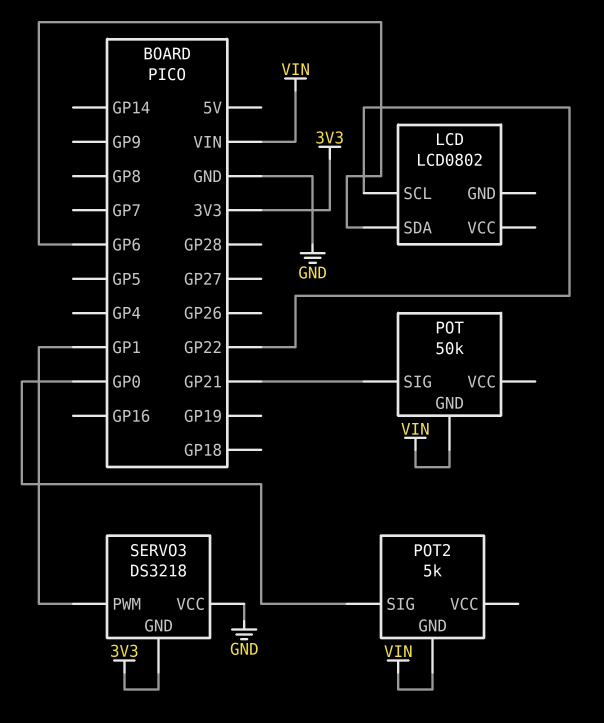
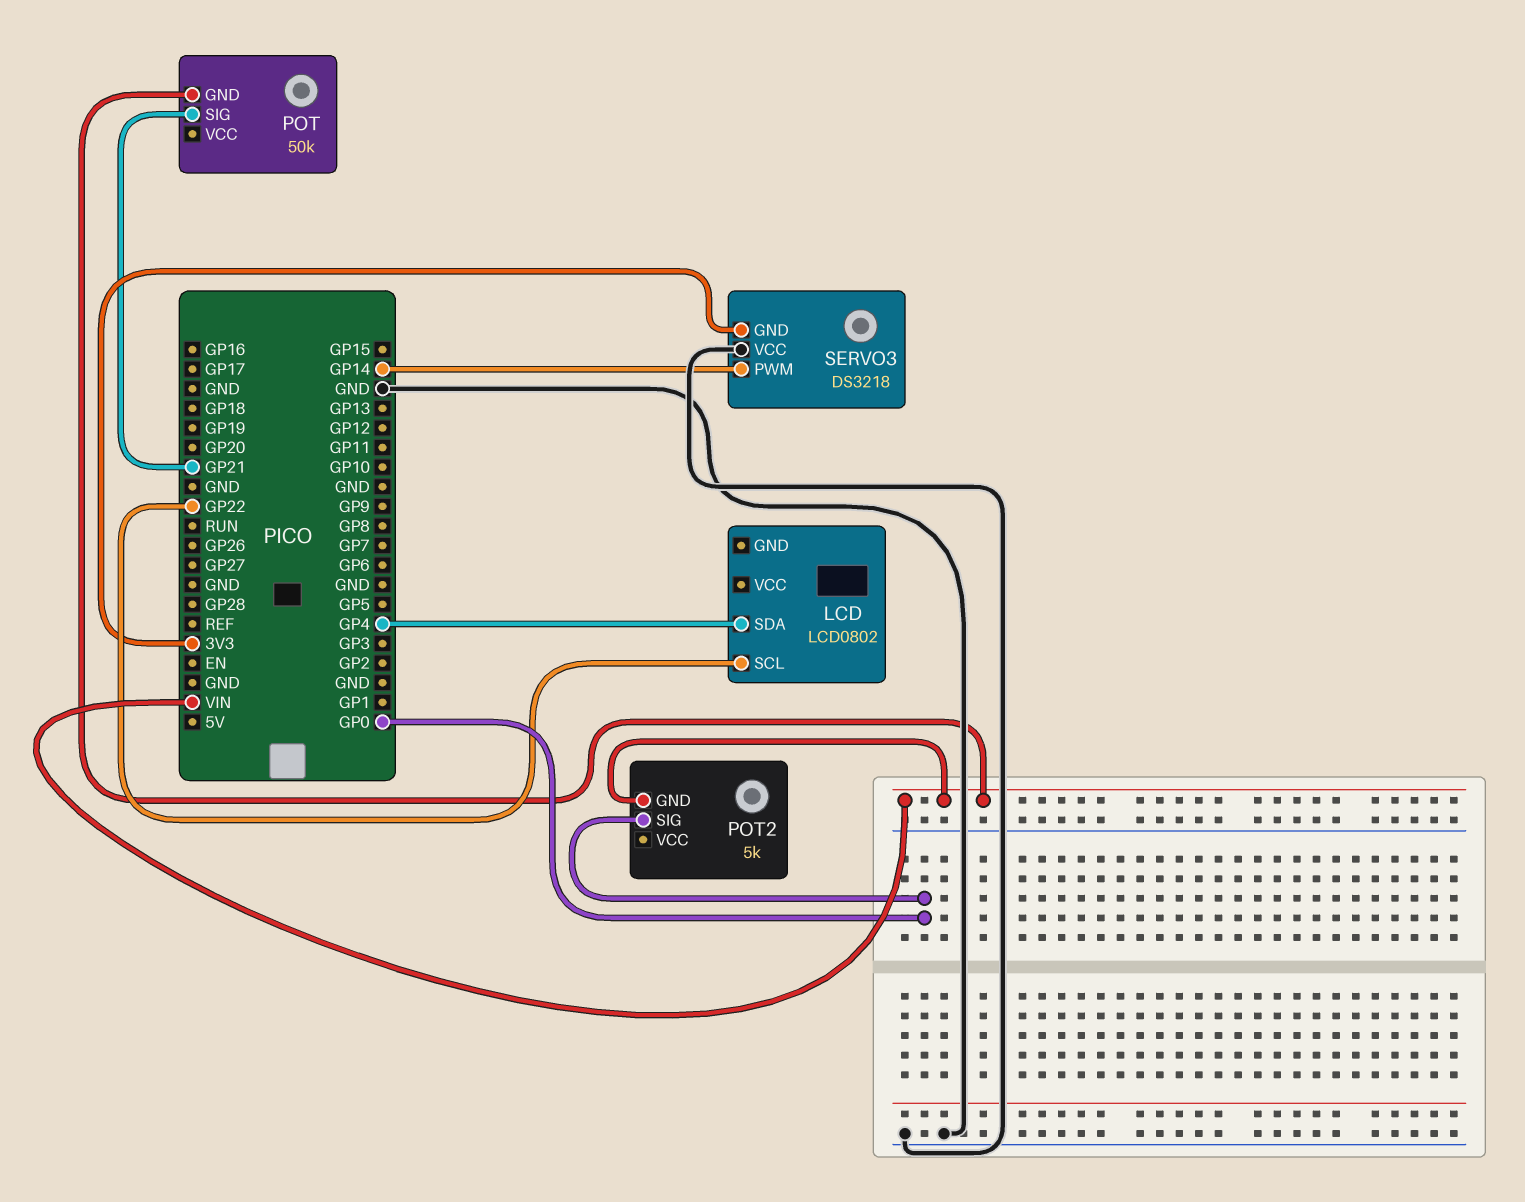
LCD pin SDA: GP6 -> GP4
SERVO3 pin PWM: GP1 -> GP14

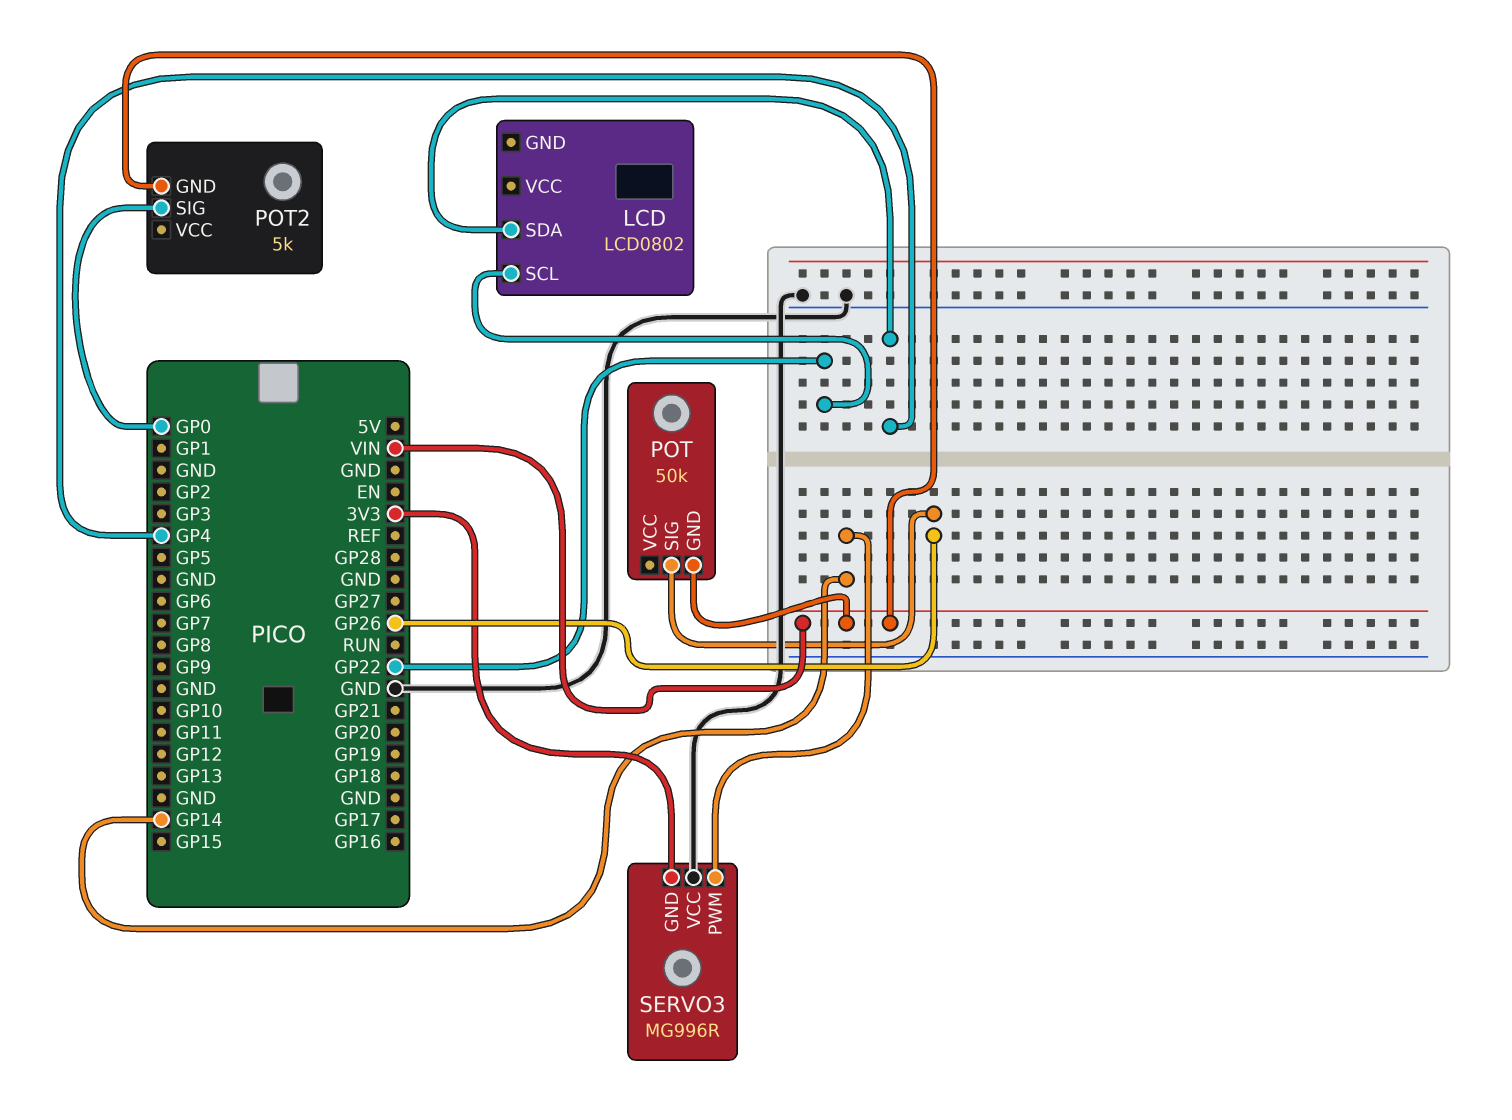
POT pin SIG: GP21 -> GP26
SERVO3: DS3218 -> MG996R

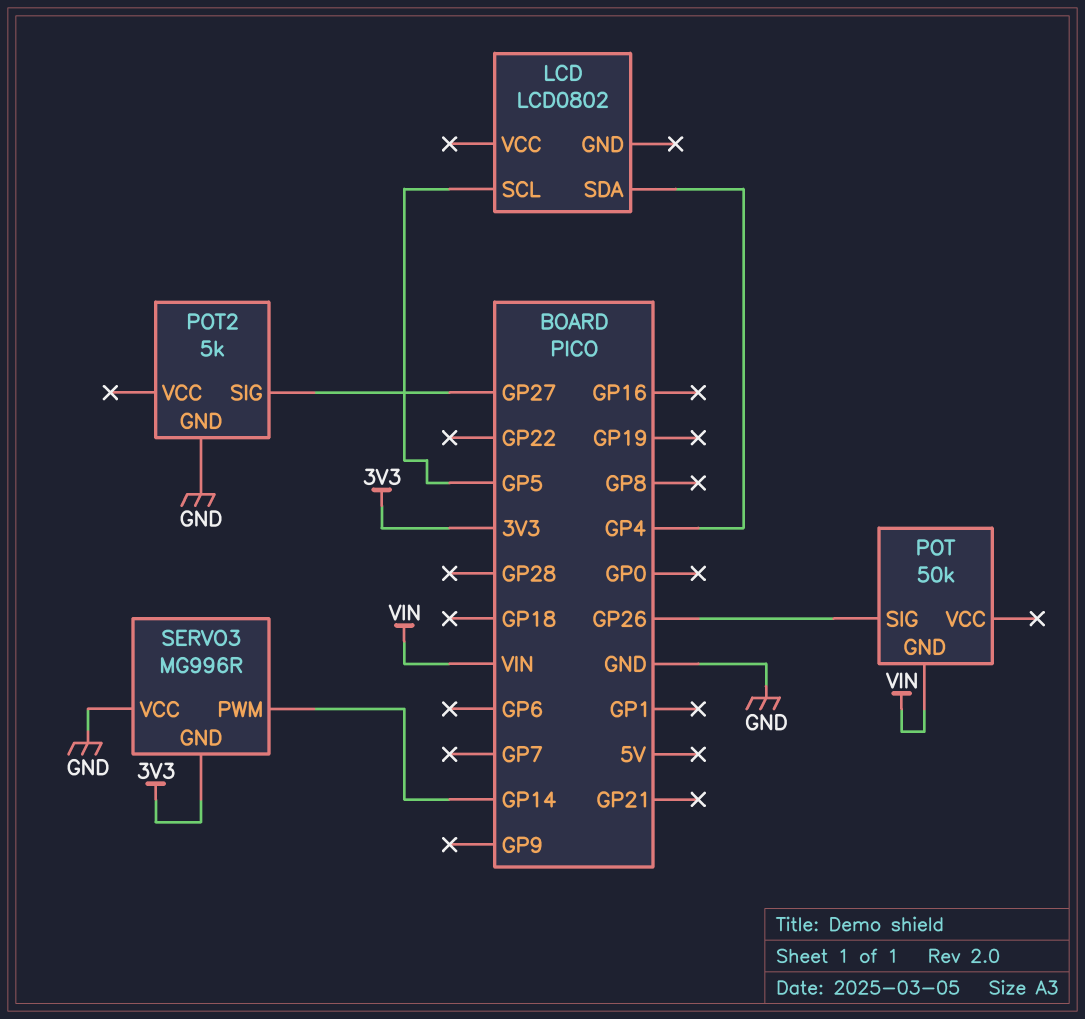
LCD pin SCL: GP22 -> GP5
POT2 pin GND: VIN -> GND
POT2 pin SIG: GP0 -> GP27

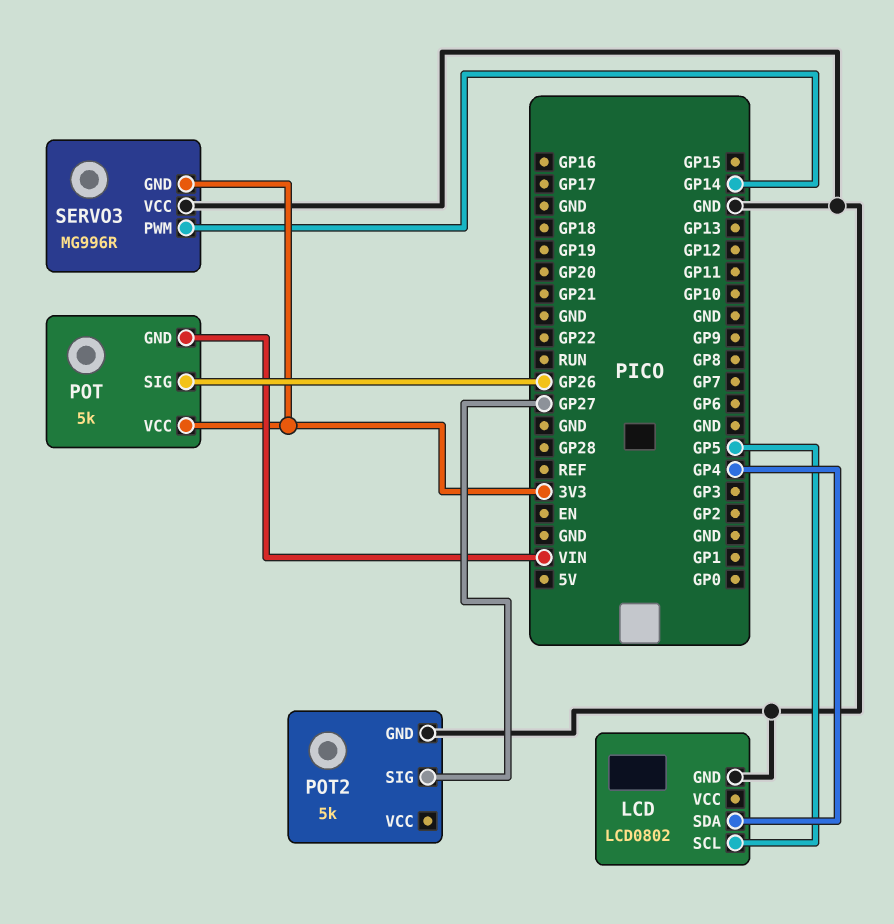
LCD pin GND: none -> GND
POT: 50k -> 5k
POT pin VCC: none -> 3V3

